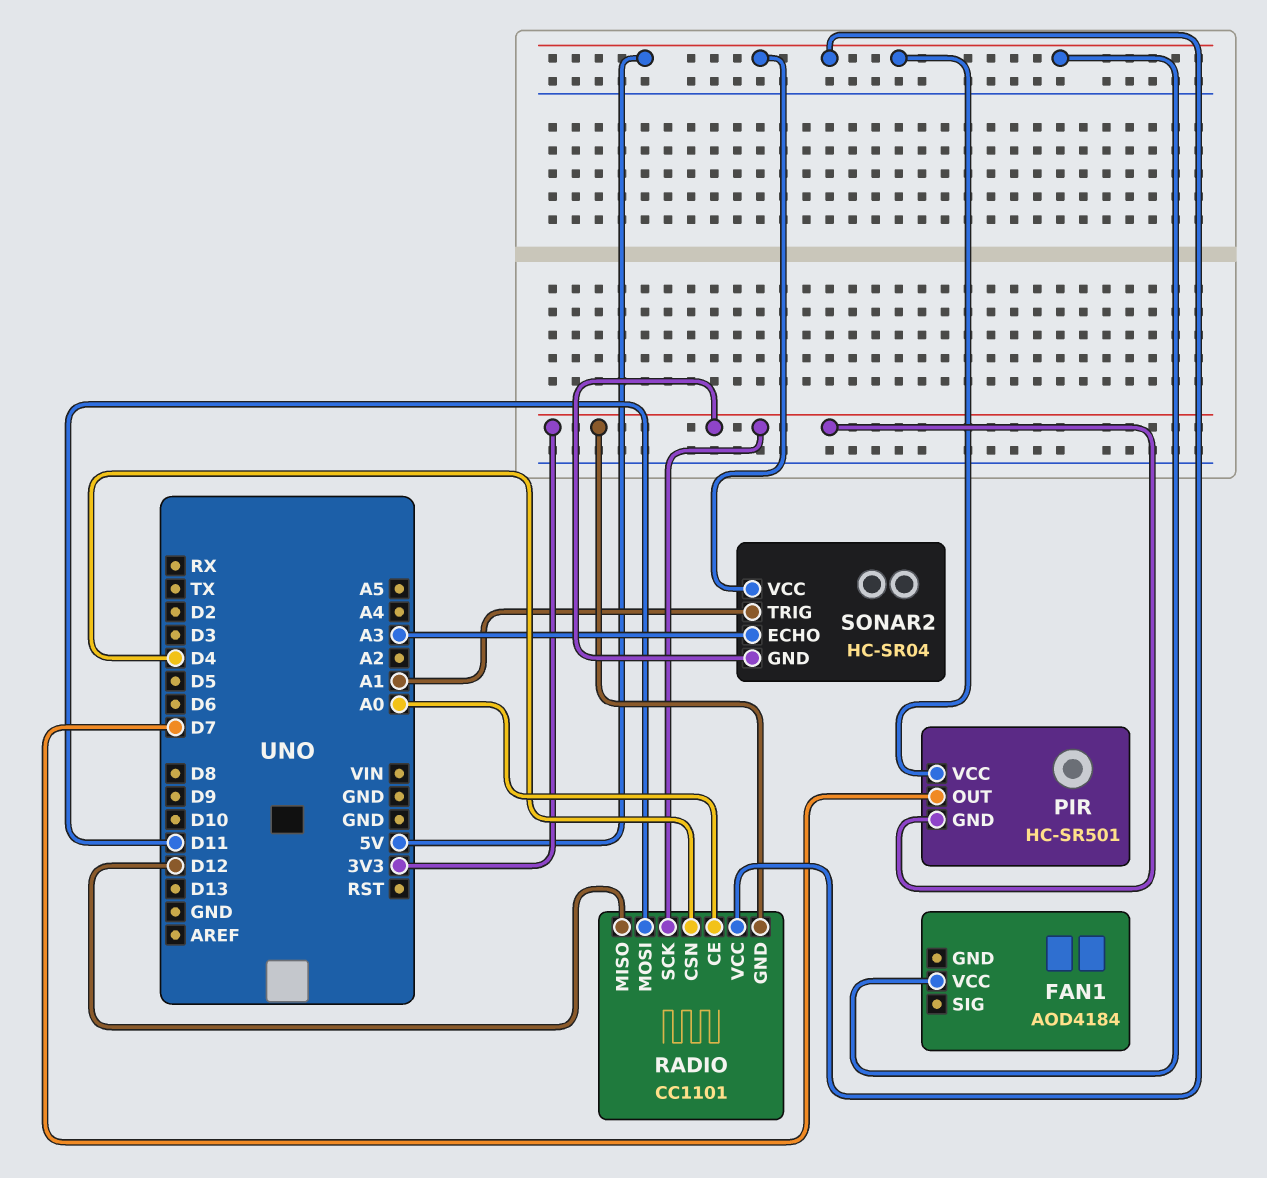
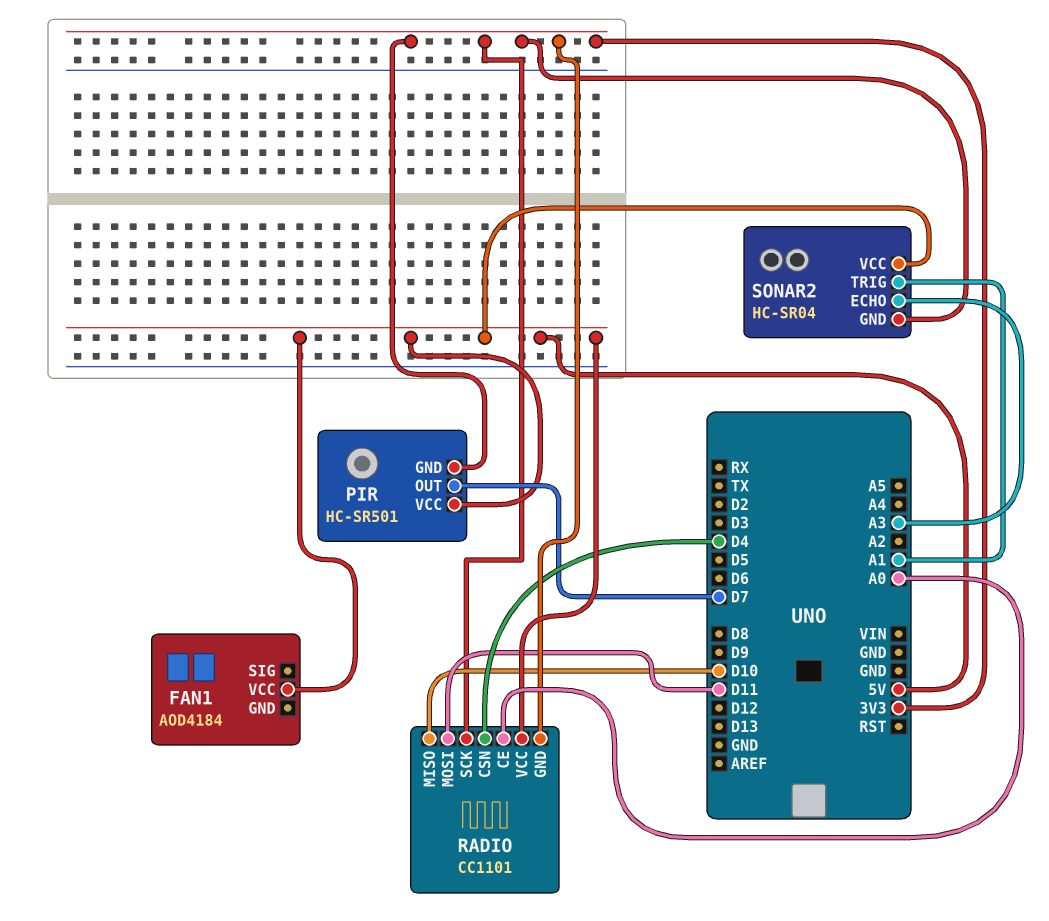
RADIO pin MISO: D12 -> D10

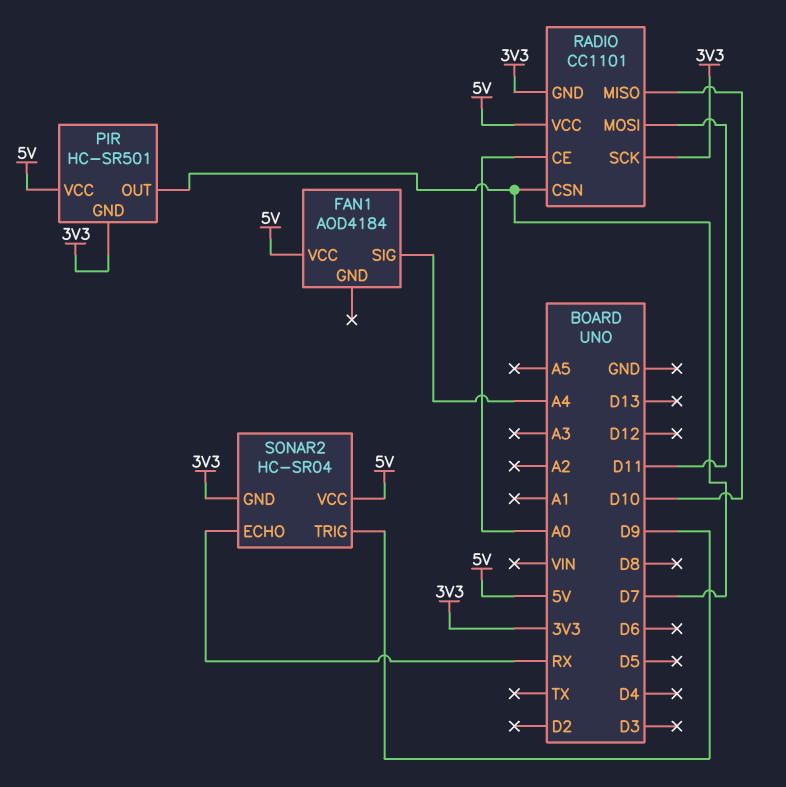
FAN1 pin SIG: none -> A4
RADIO pin CSN: D4 -> D7
SONAR2 pin ECHO: A3 -> RX
SONAR2 pin TRIG: A1 -> D9

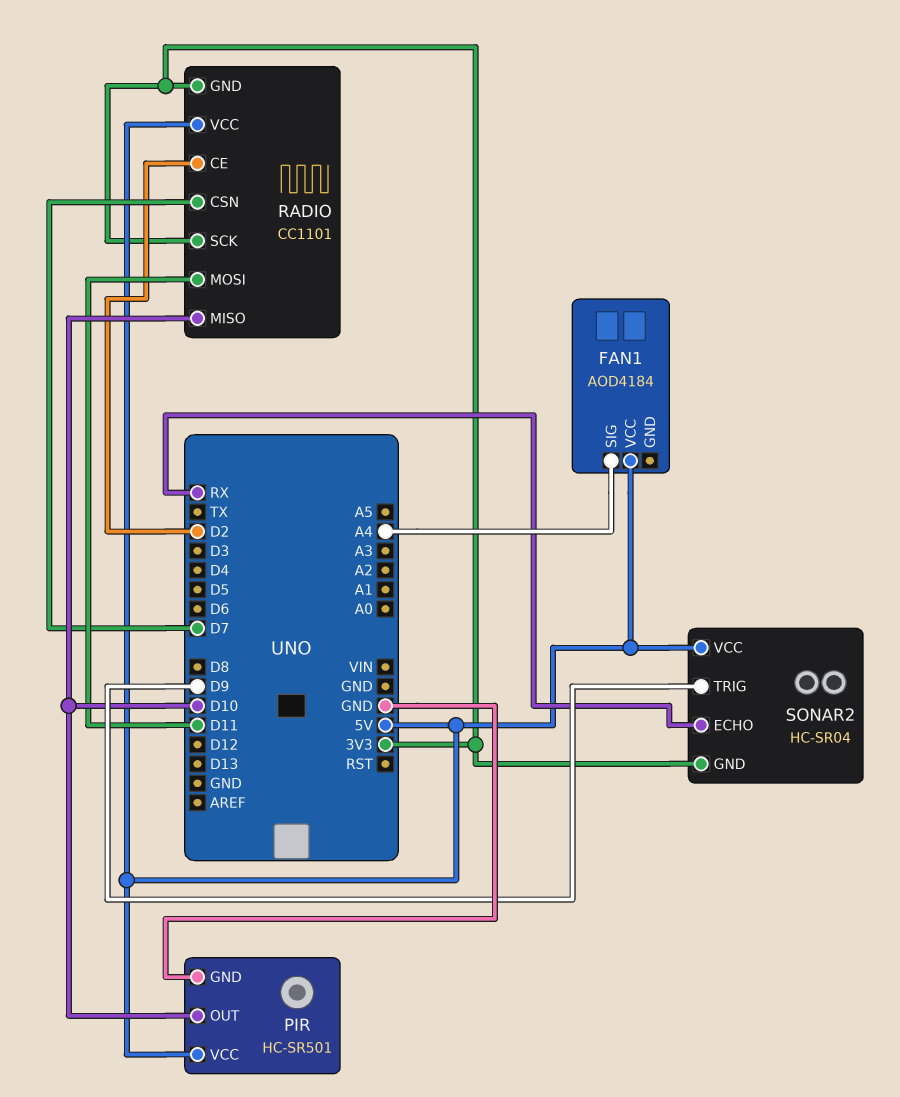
PIR pin GND: 3V3 -> GND
PIR pin OUT: D7 -> D10
RADIO pin CE: A0 -> D2

